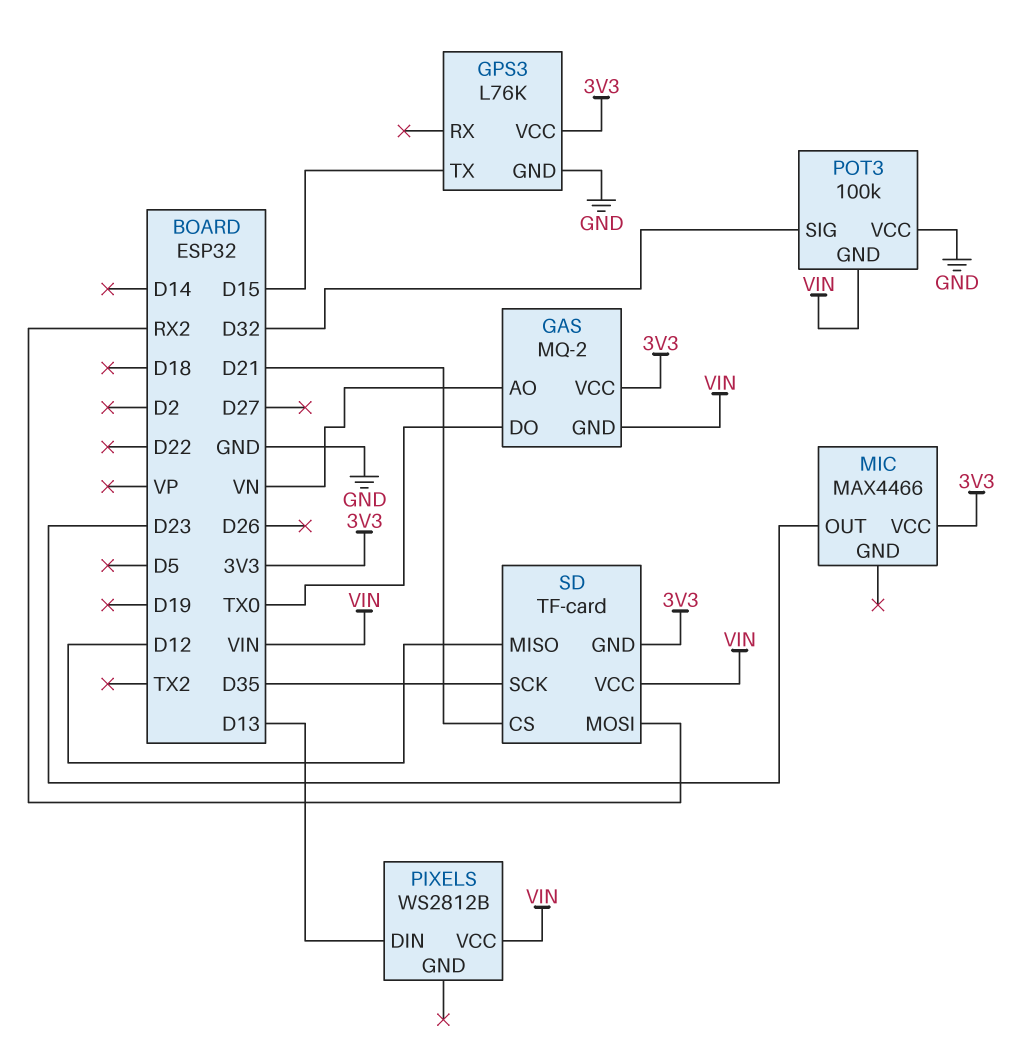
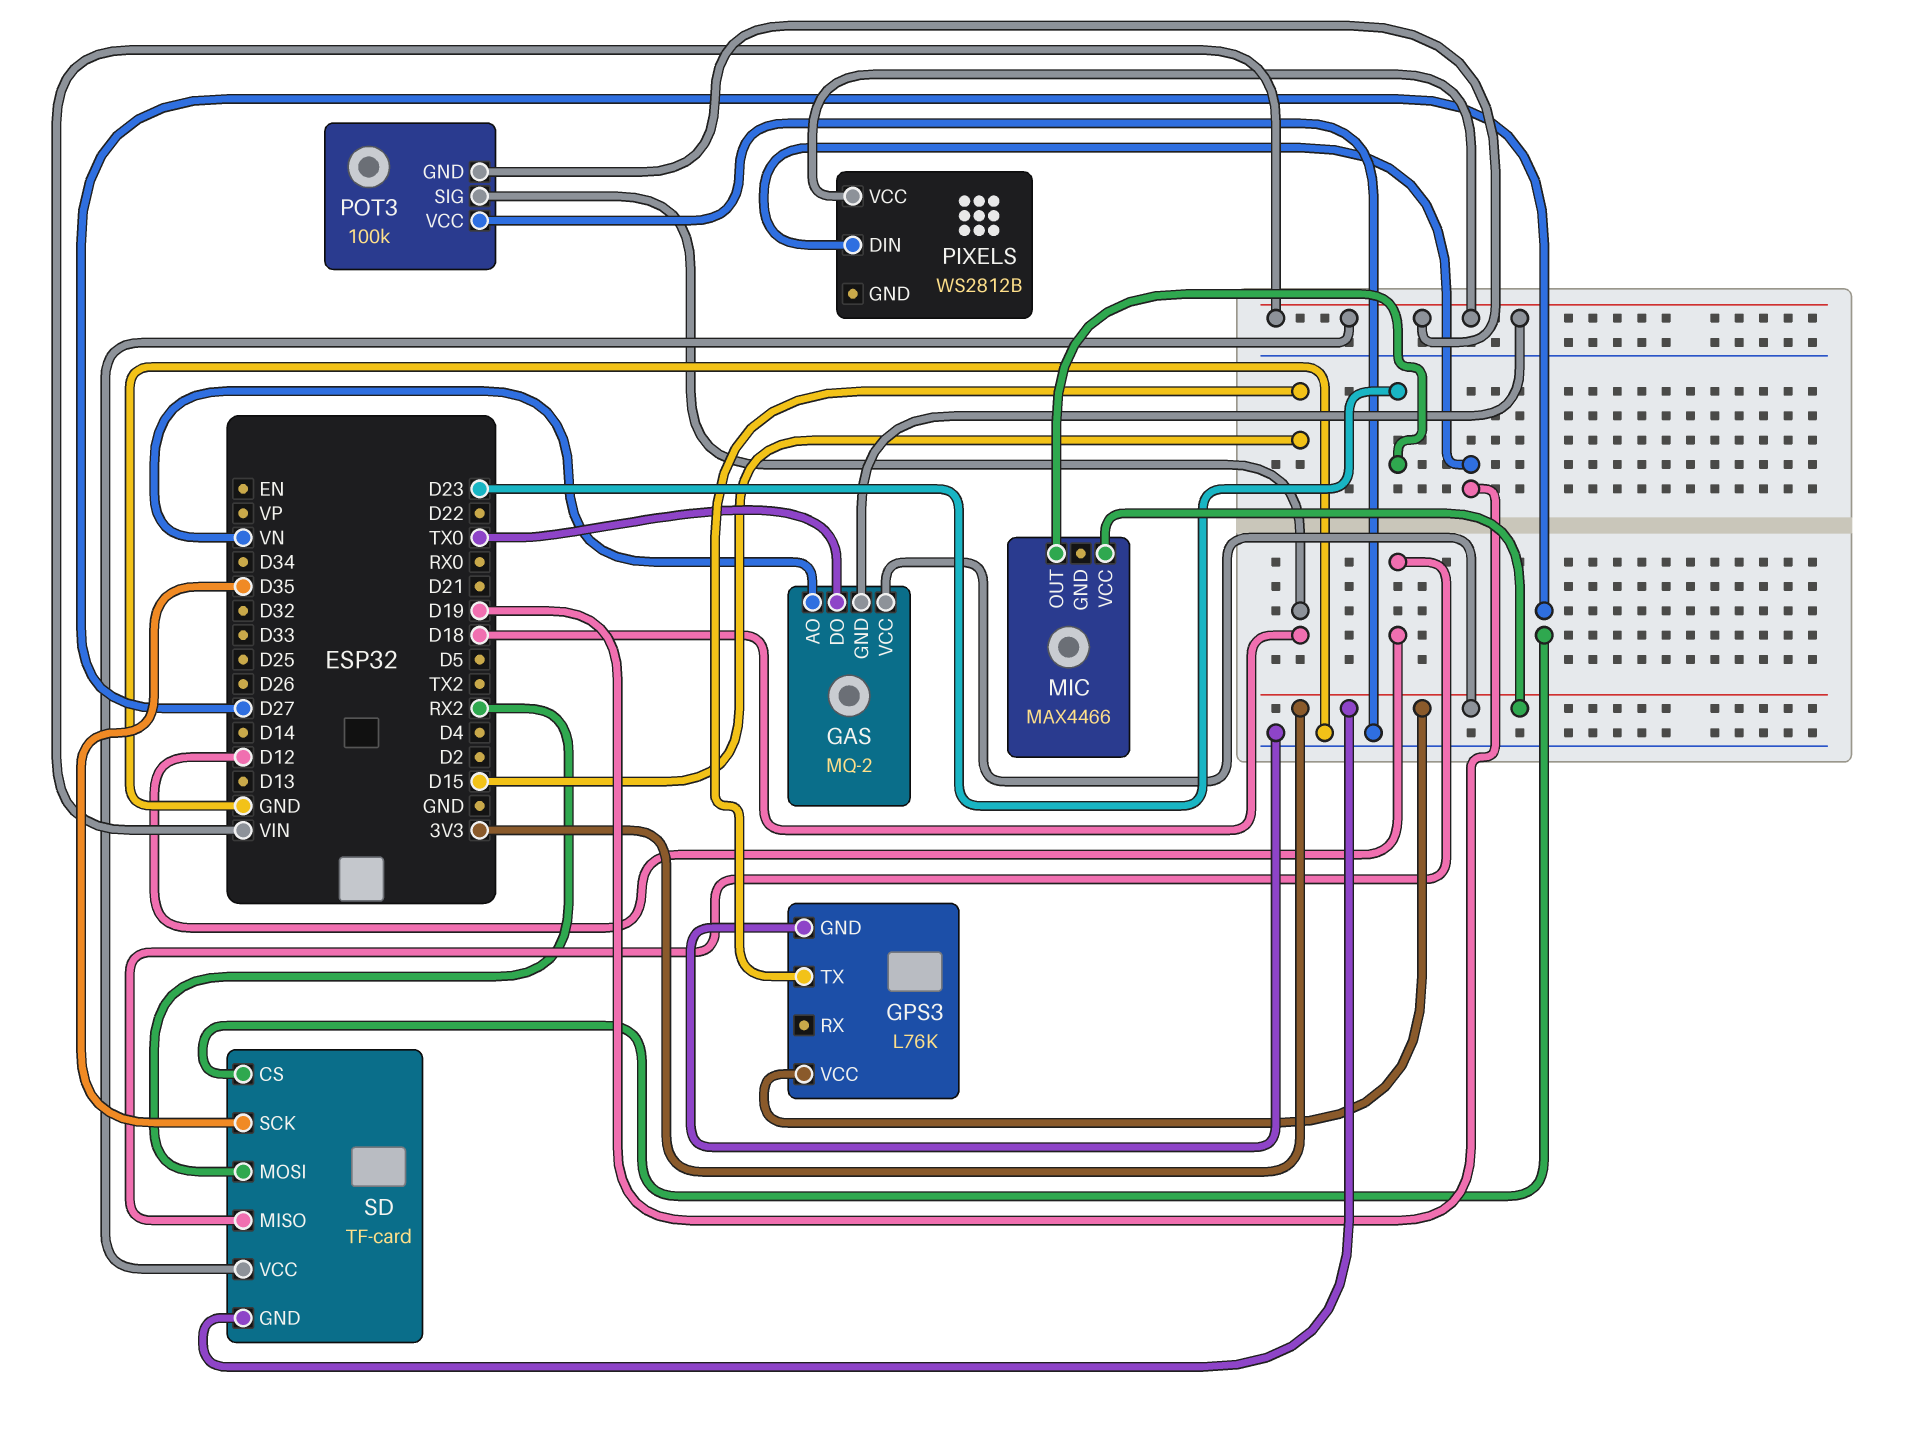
PIXELS pin DIN: D13 -> D19
POT3 pin SIG: D32 -> D18
SD pin CS: D21 -> D27

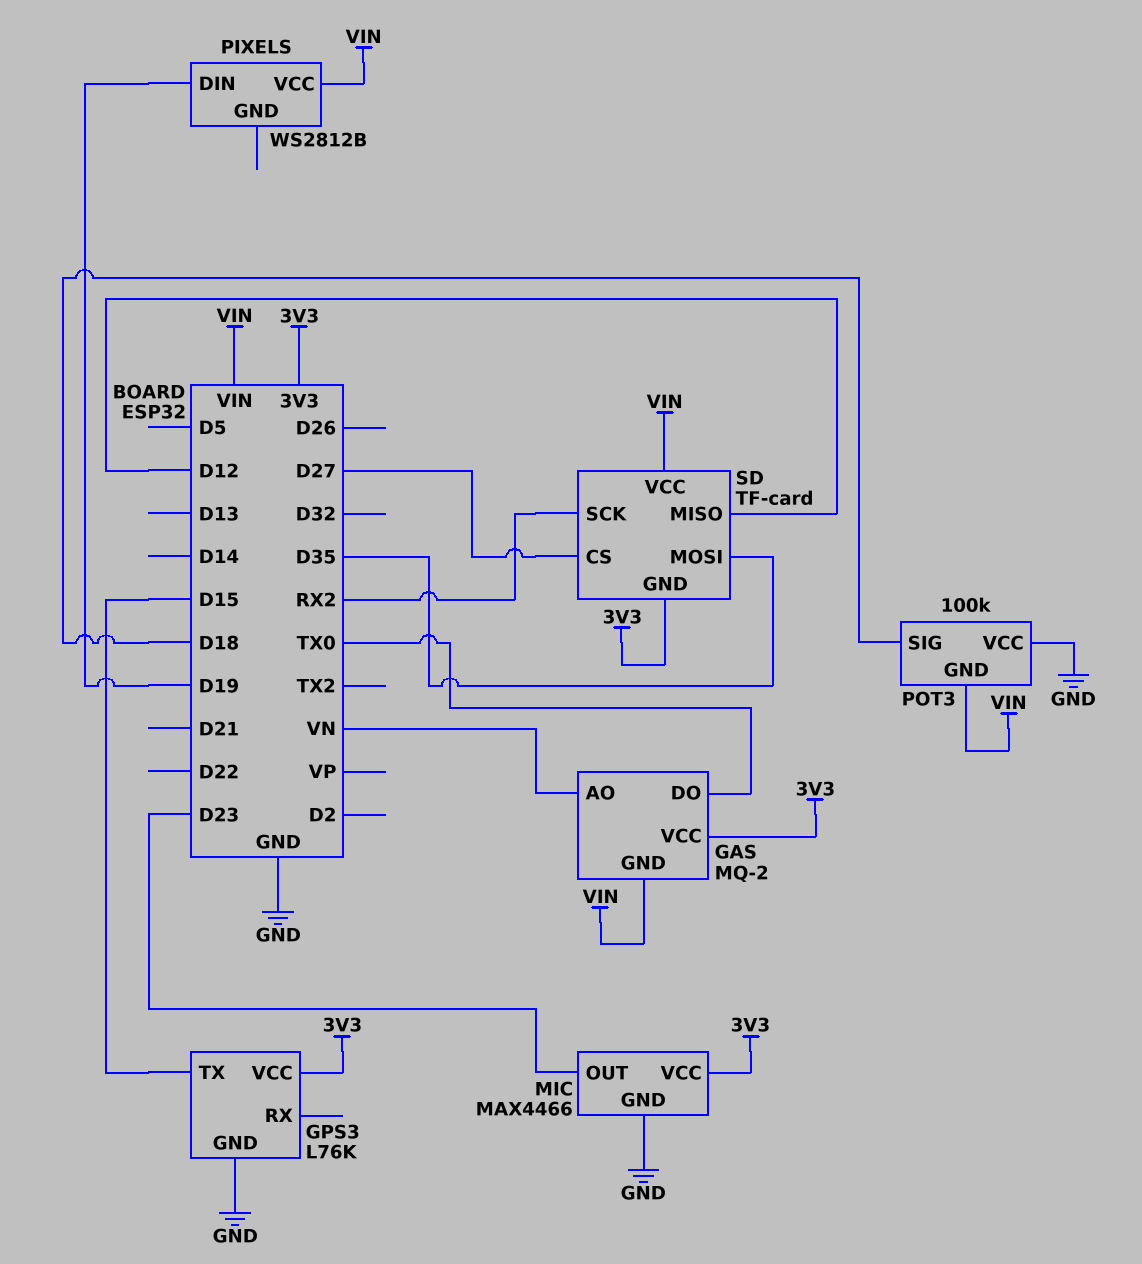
MIC pin GND: none -> GND
SD pin MOSI: RX2 -> D35
SD pin SCK: D35 -> RX2

